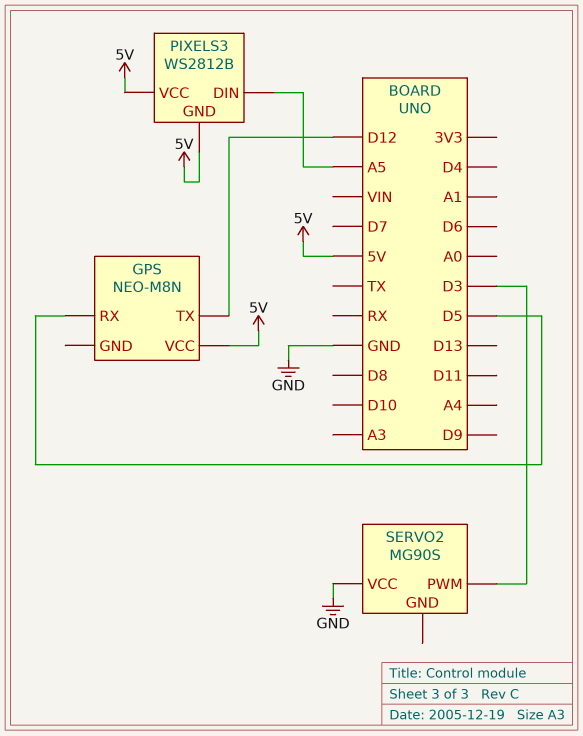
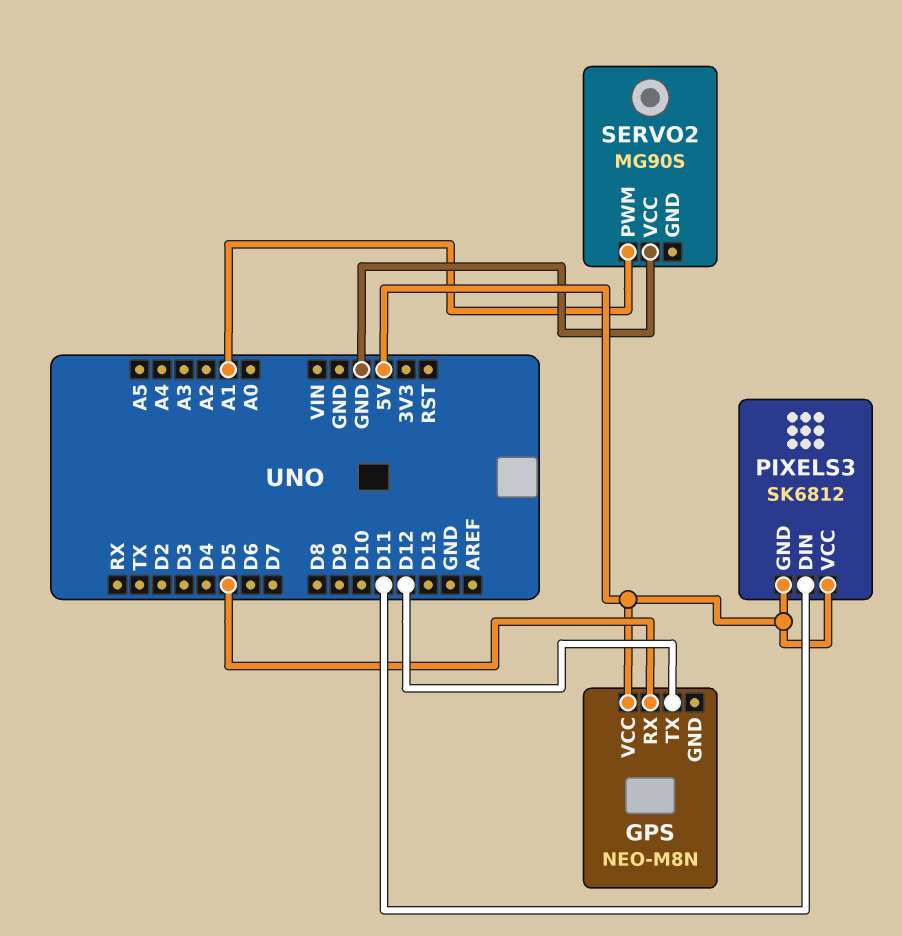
PIXELS3: WS2812B -> SK6812
PIXELS3 pin DIN: A5 -> D11
SERVO2 pin PWM: D3 -> A1

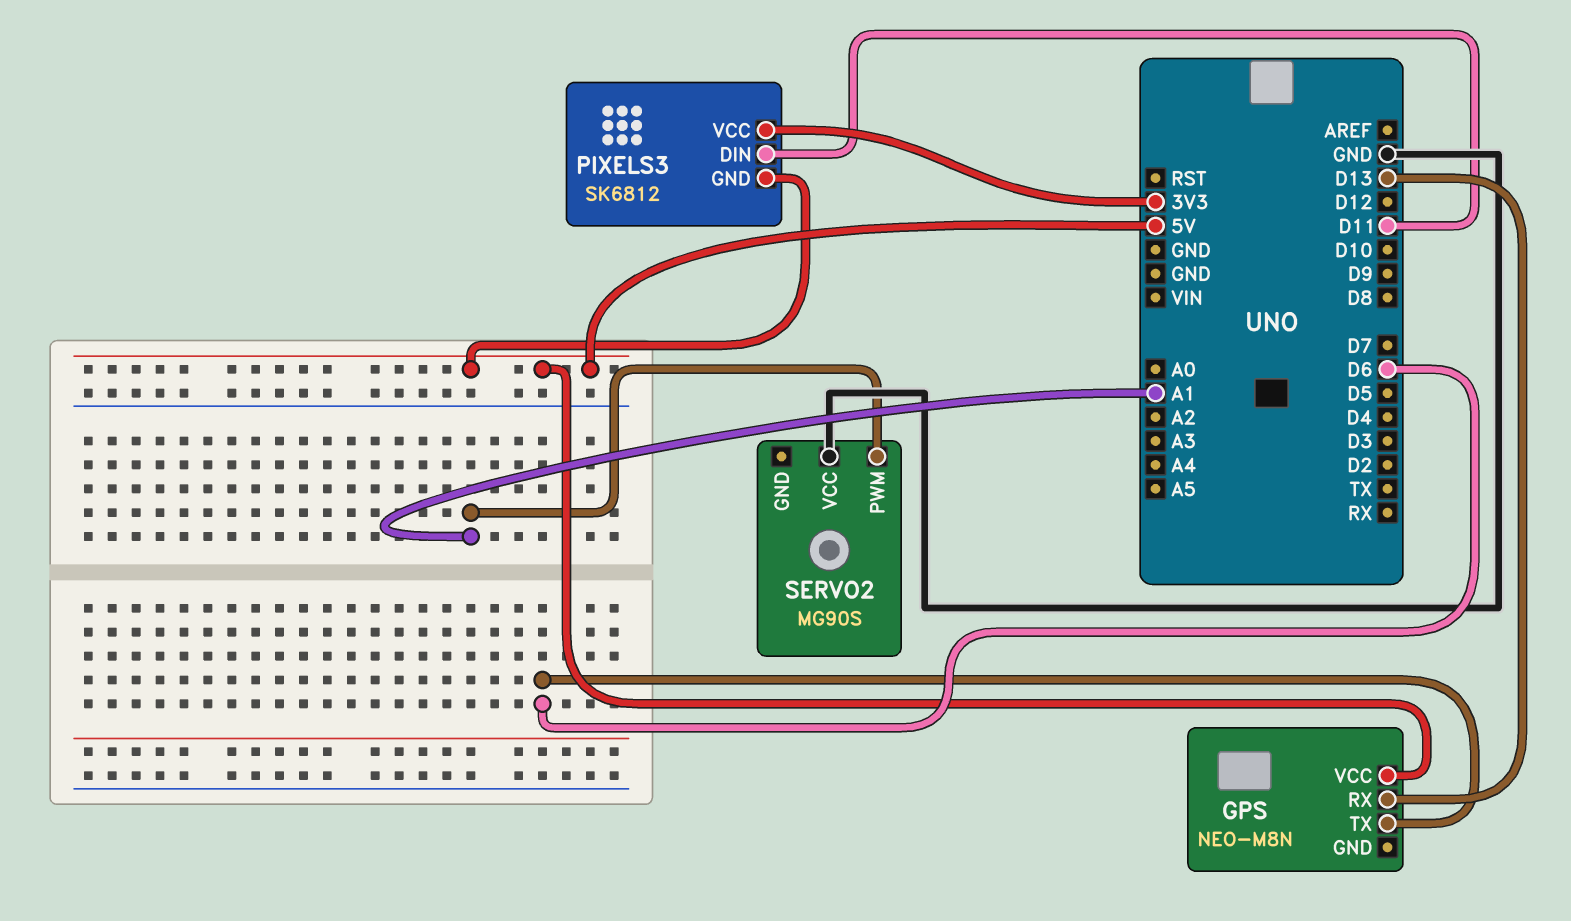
GPS pin RX: D5 -> D13
GPS pin TX: D12 -> D6
PIXELS3 pin VCC: 5V -> 3V3

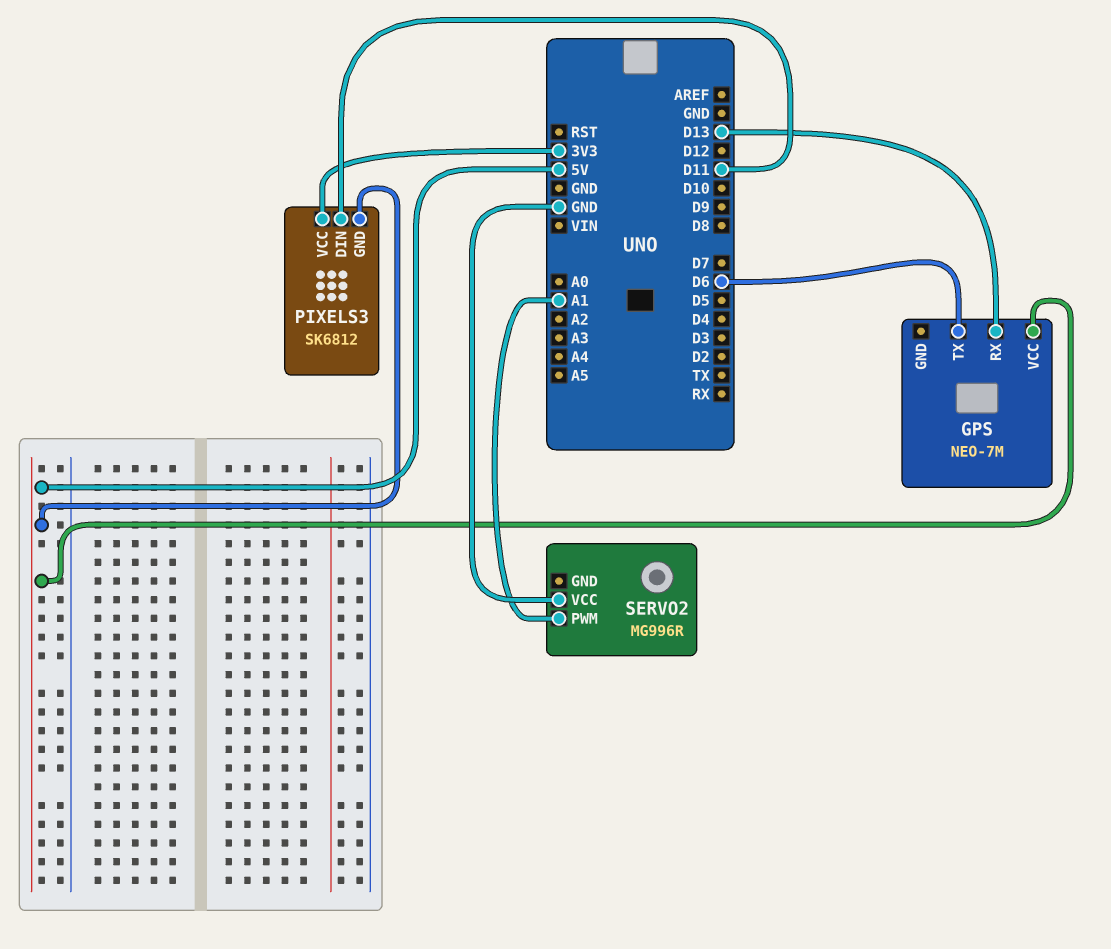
GPS: NEO-M8N -> NEO-7M
SERVO2: MG90S -> MG996R

